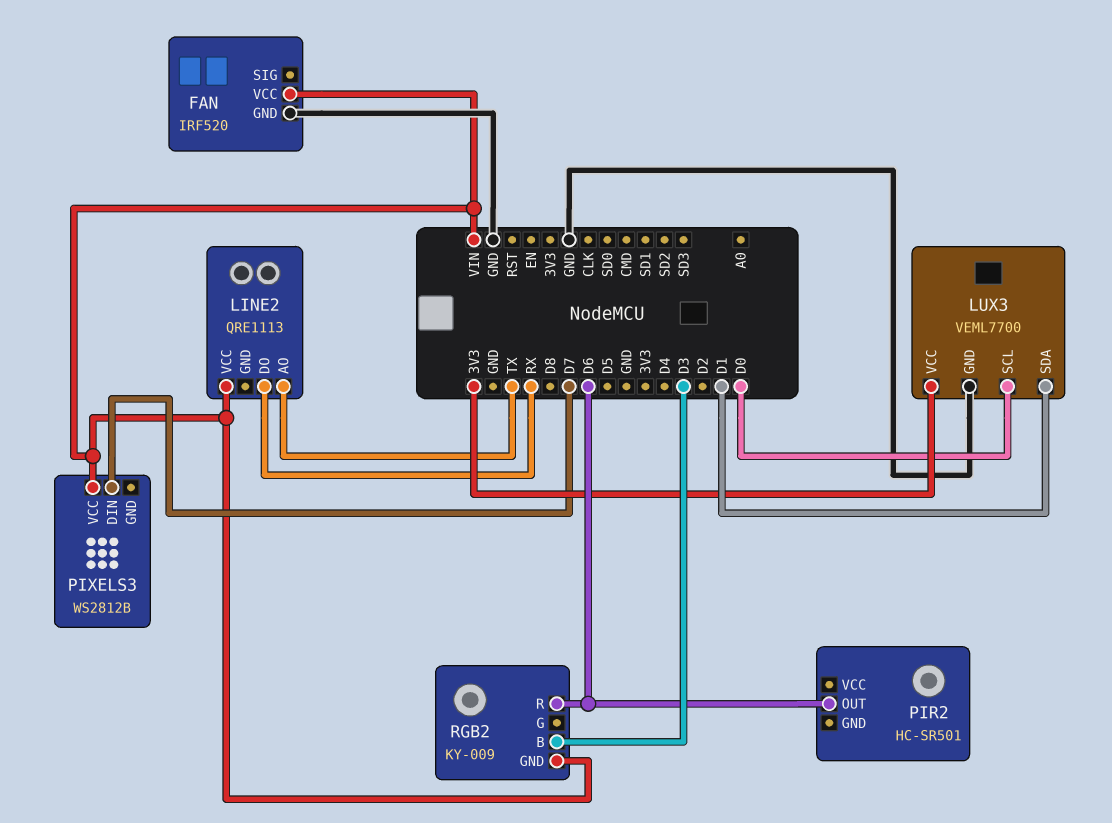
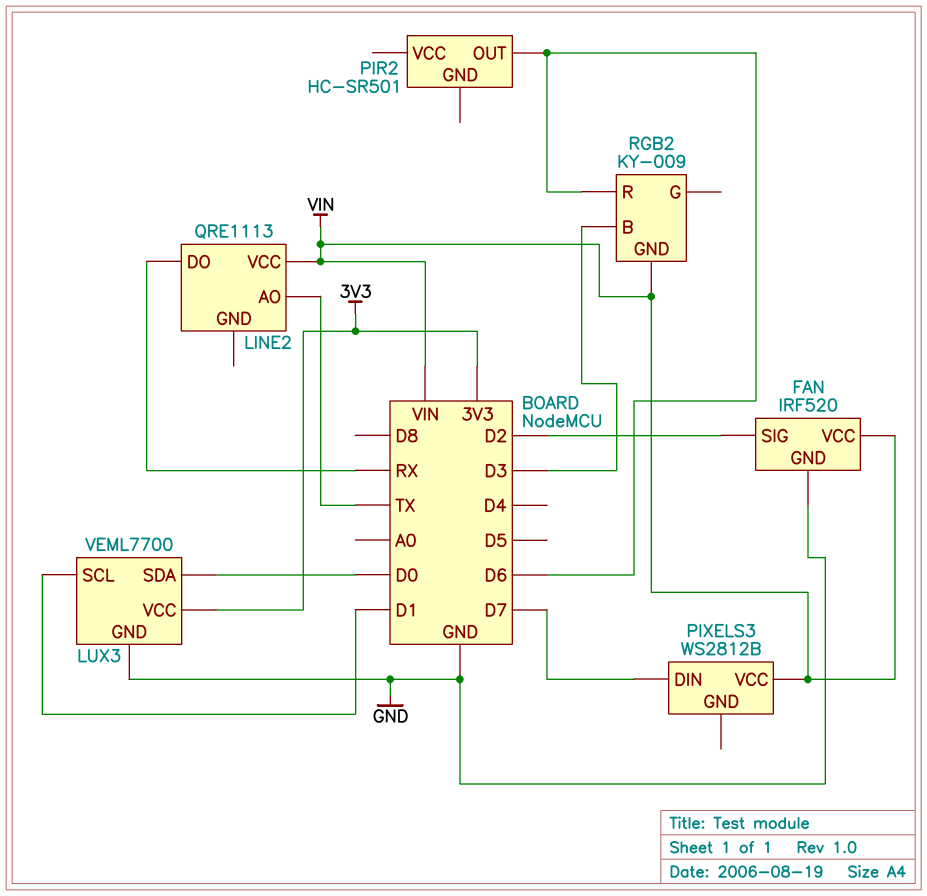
FAN pin SIG: none -> D2
LUX3 pin SCL: D0 -> D1
LUX3 pin SDA: D1 -> D0

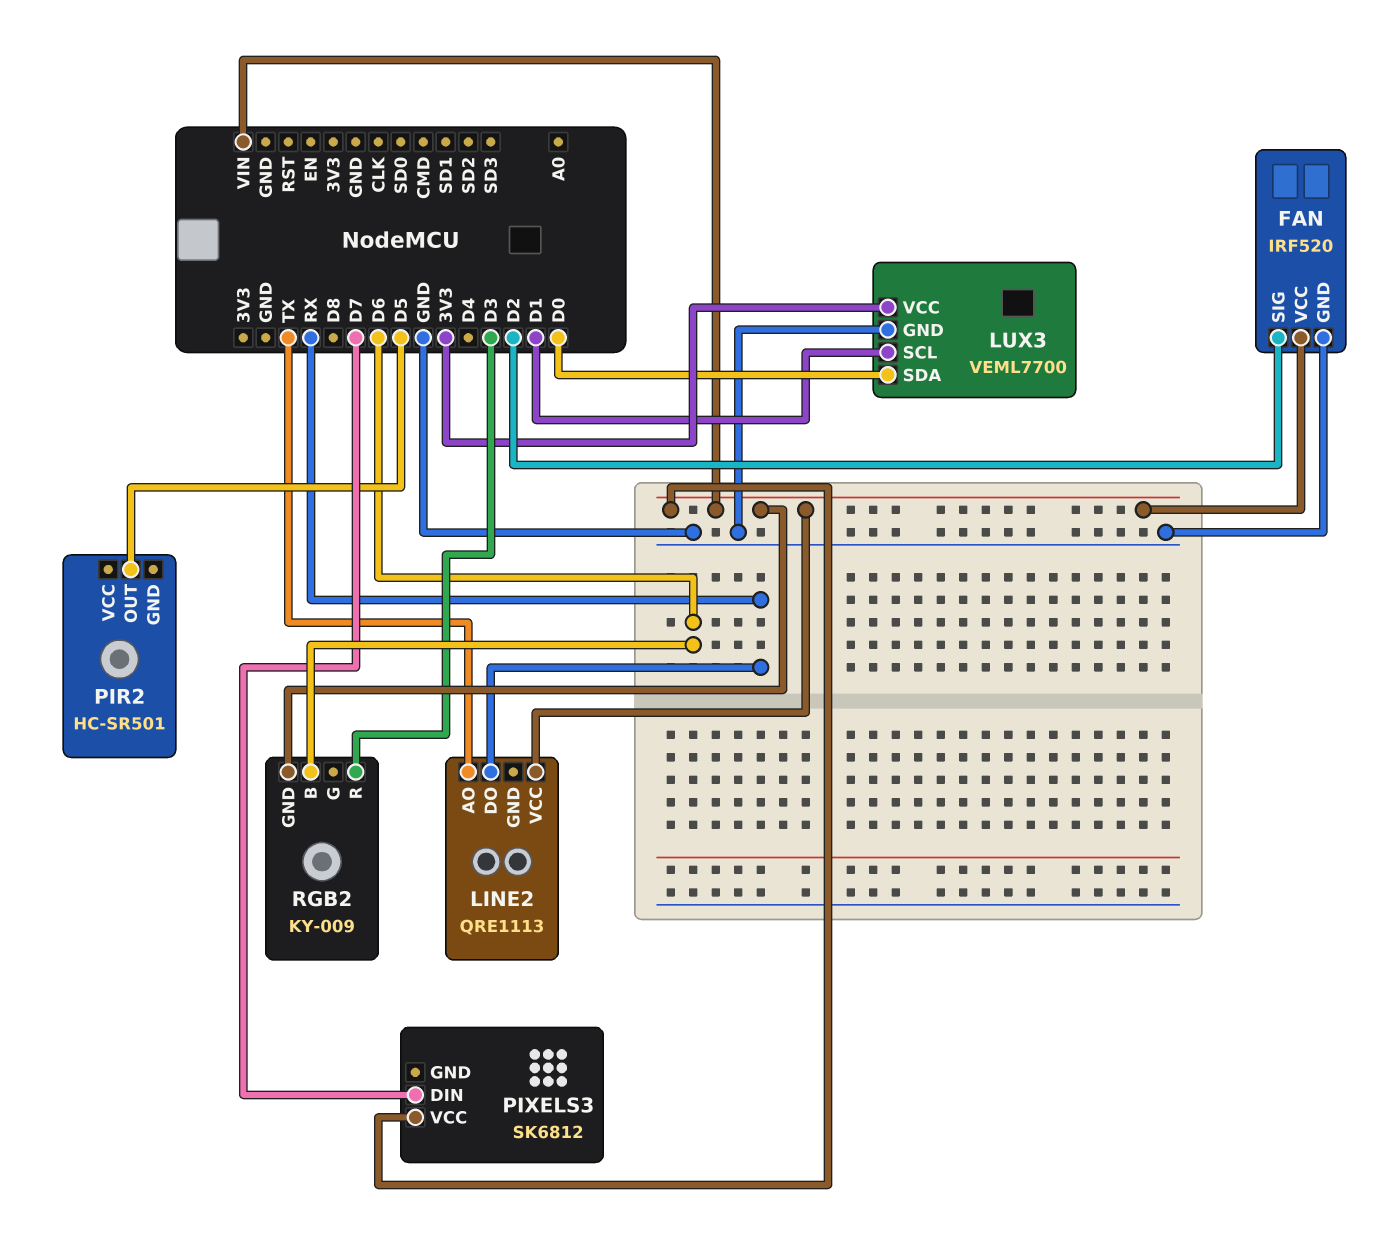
PIR2 pin OUT: D6 -> D5
PIXELS3: WS2812B -> SK6812
RGB2 pin B: D3 -> D6
RGB2 pin R: D6 -> D3

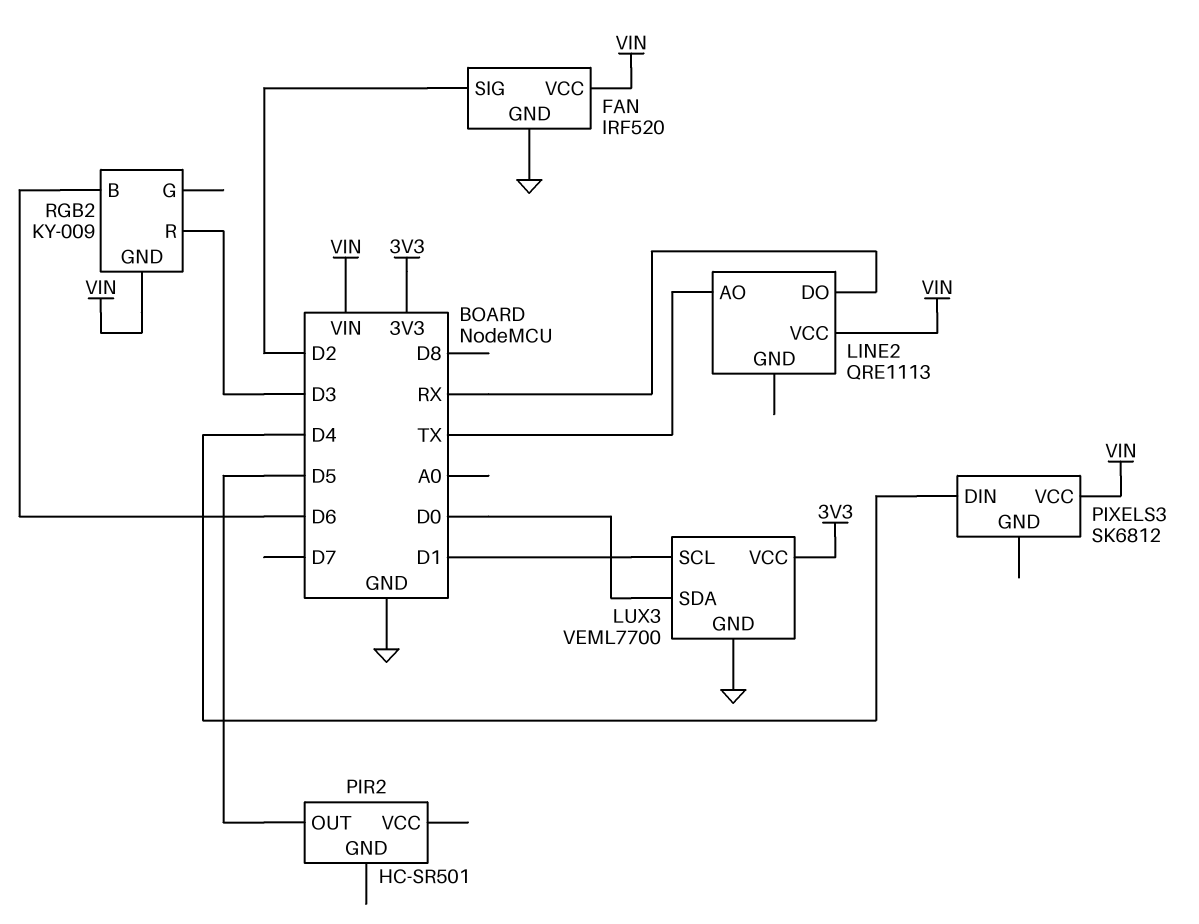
PIXELS3 pin DIN: D7 -> D4

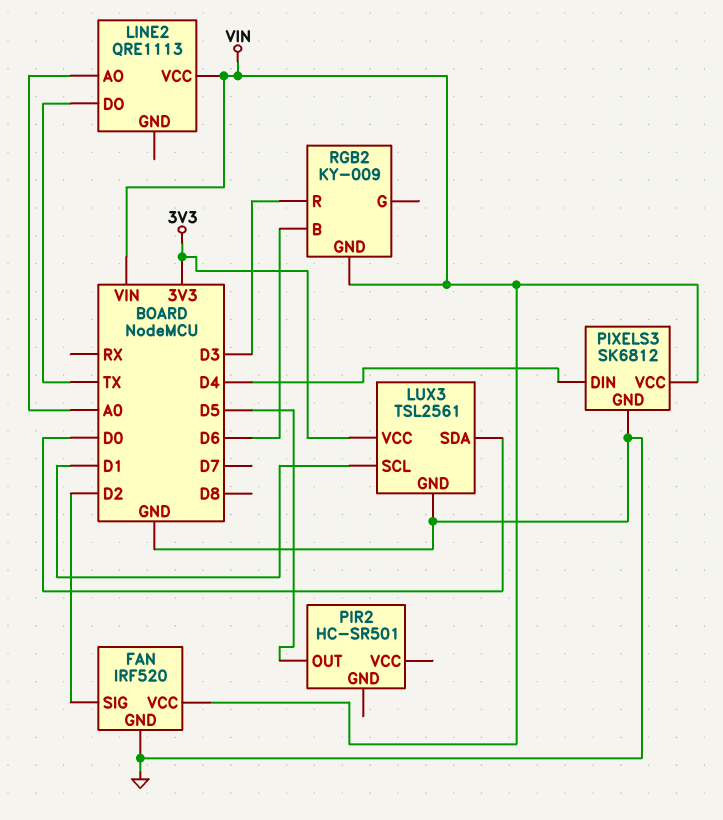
LINE2 pin AO: TX -> A0
LINE2 pin DO: RX -> TX
LUX3: VEML7700 -> TSL2561
PIXELS3 pin GND: none -> GND

